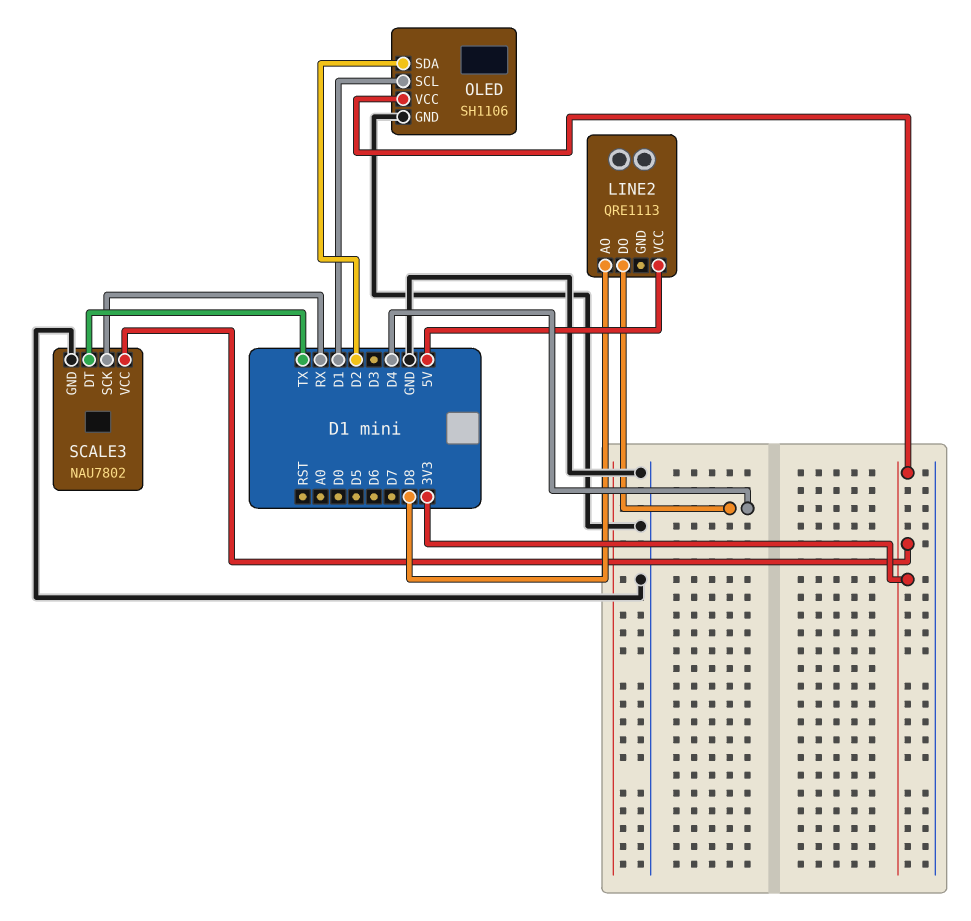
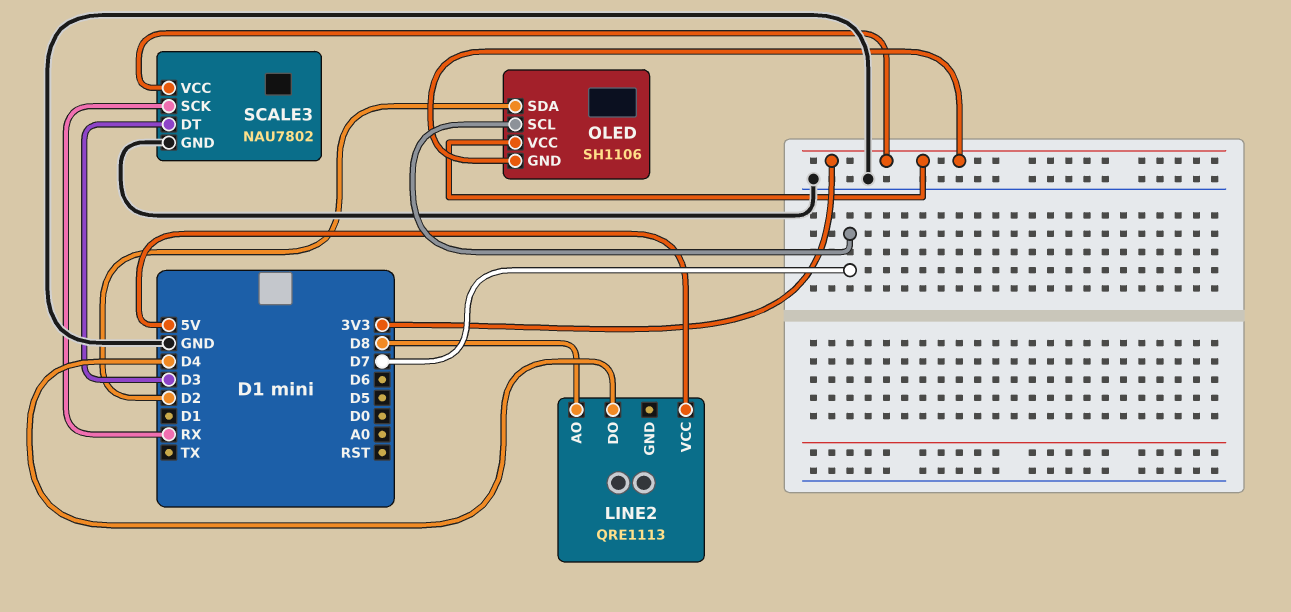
OLED pin GND: GND -> 3V3
OLED pin SCL: D1 -> D7
SCALE3 pin DT: TX -> D3

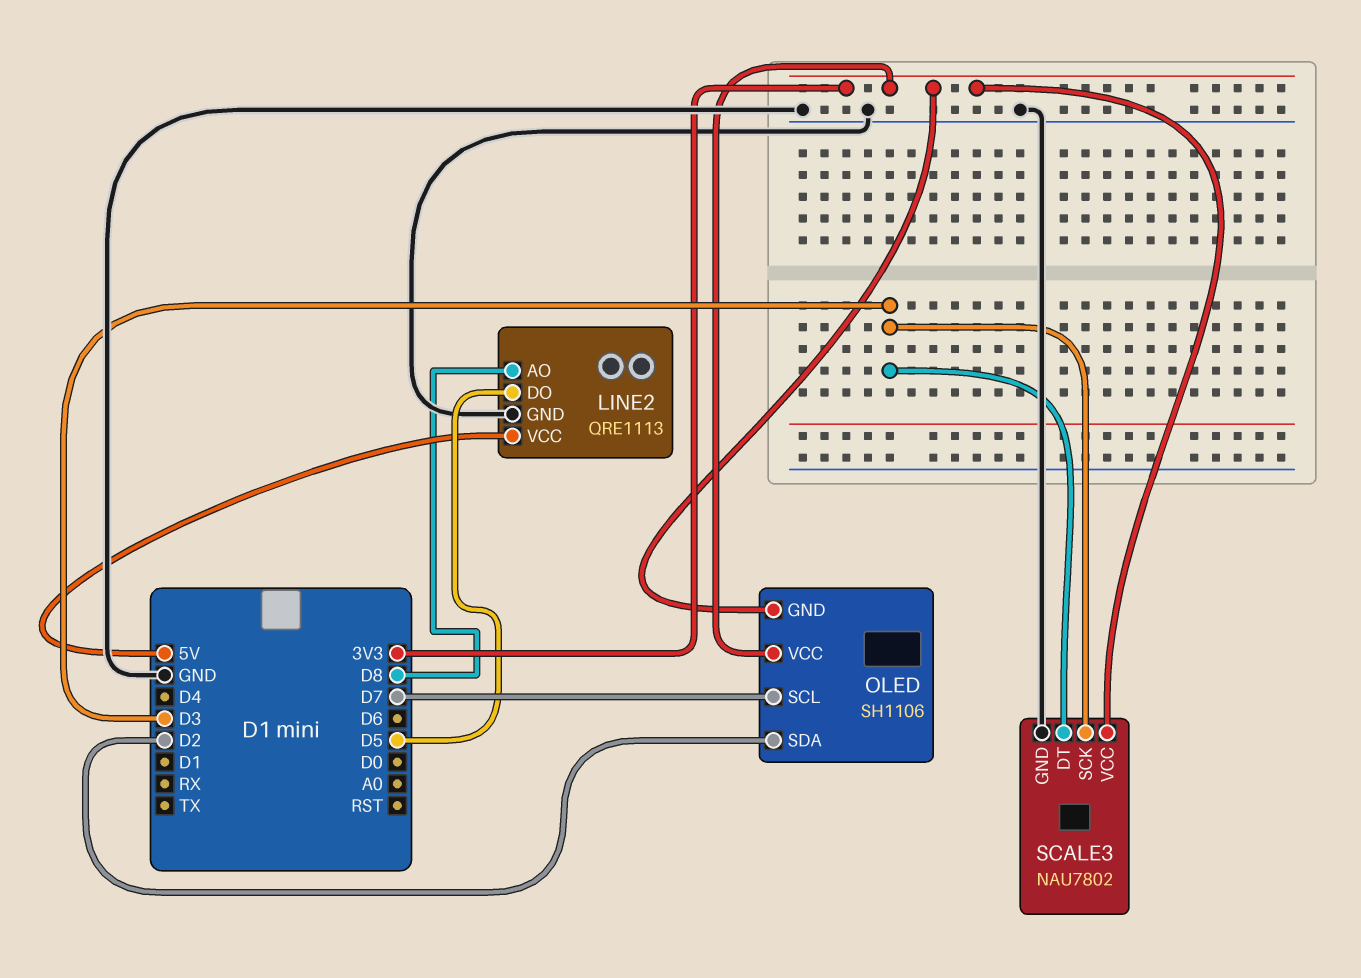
LINE2 pin DO: D4 -> D5
LINE2 pin GND: none -> GND
SCALE3 pin SCK: RX -> D3

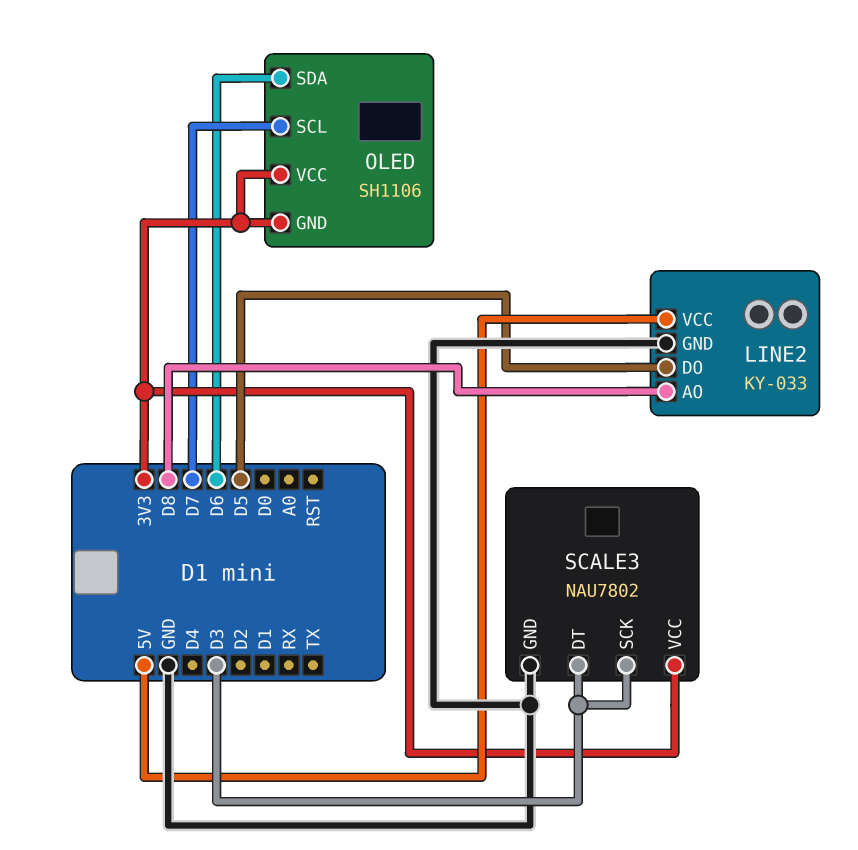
LINE2: QRE1113 -> KY-033
OLED pin SDA: D2 -> D6

